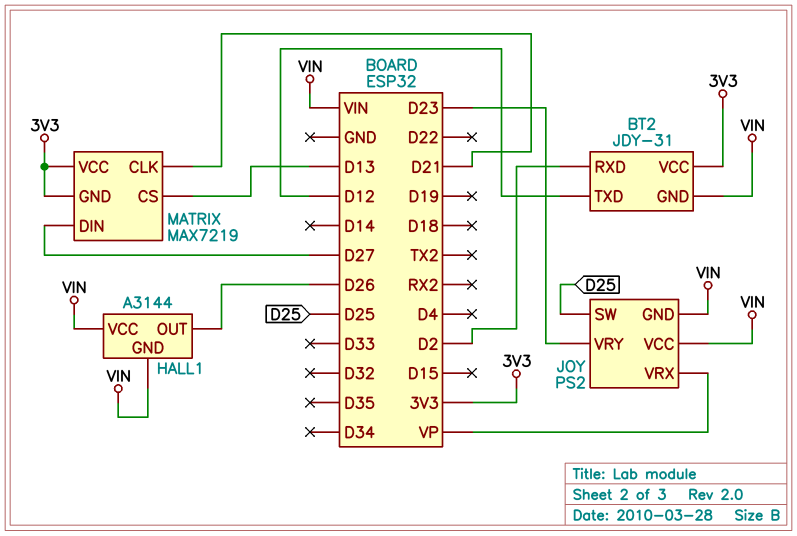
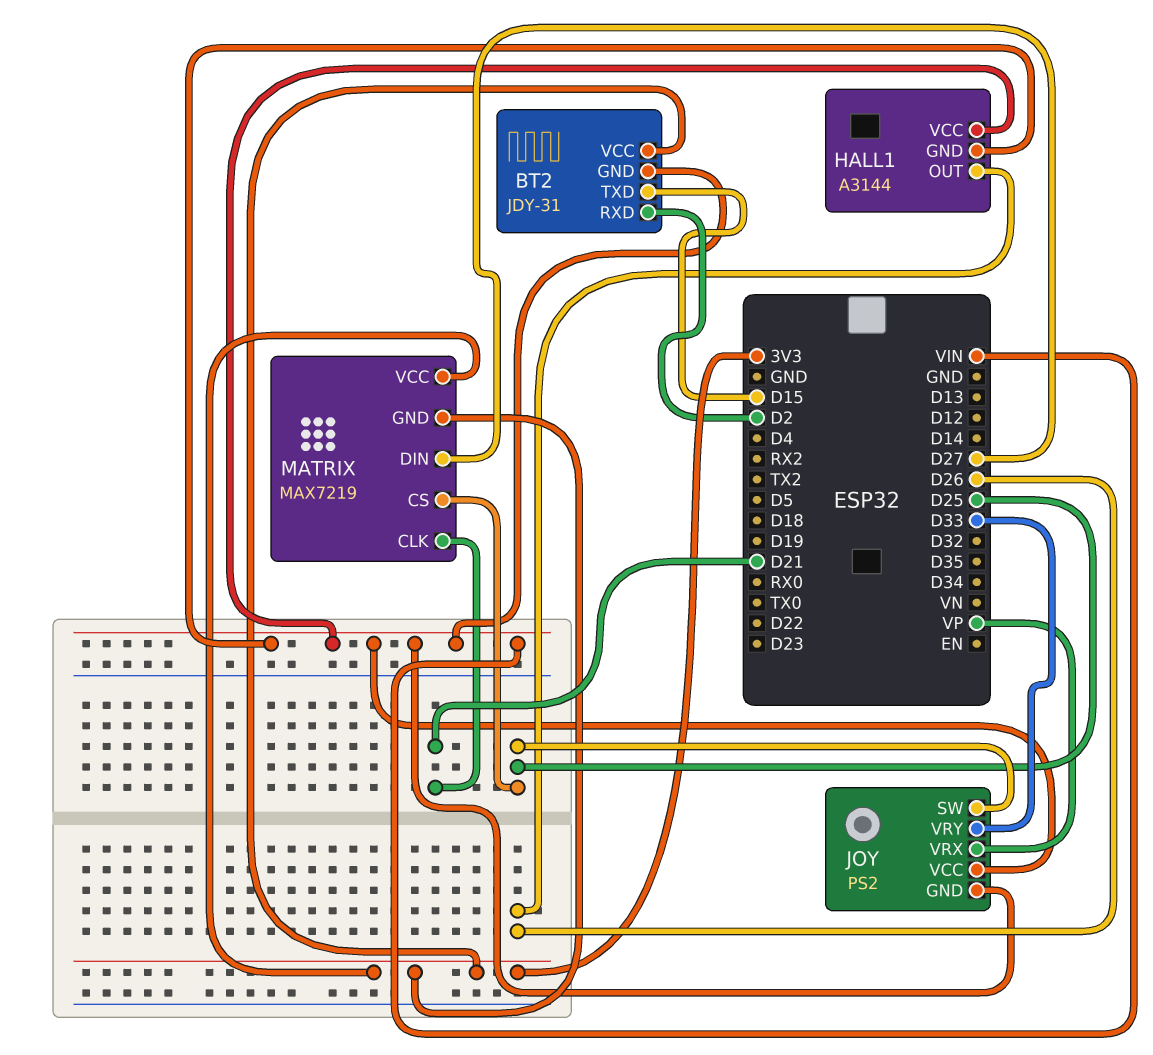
BT2 pin TXD: D12 -> D15
JOY pin VRY: D23 -> D33
MATRIX pin CS: D13 -> D25

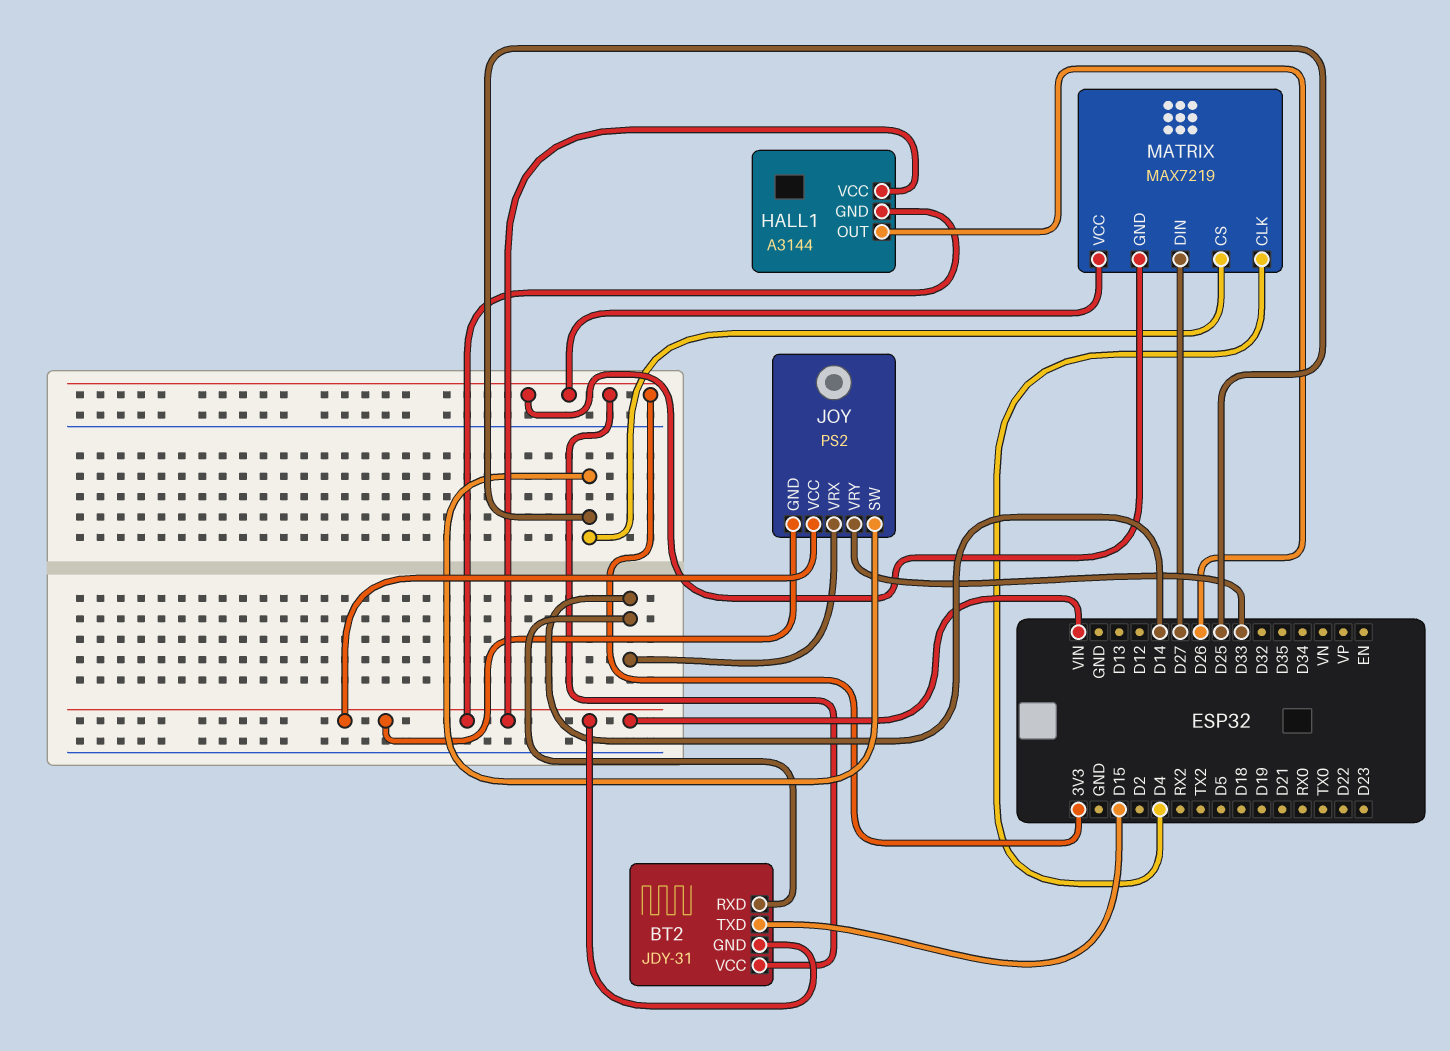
BT2 pin RXD: D2 -> D14
JOY pin VRX: VP -> D14
MATRIX pin CLK: D21 -> D4

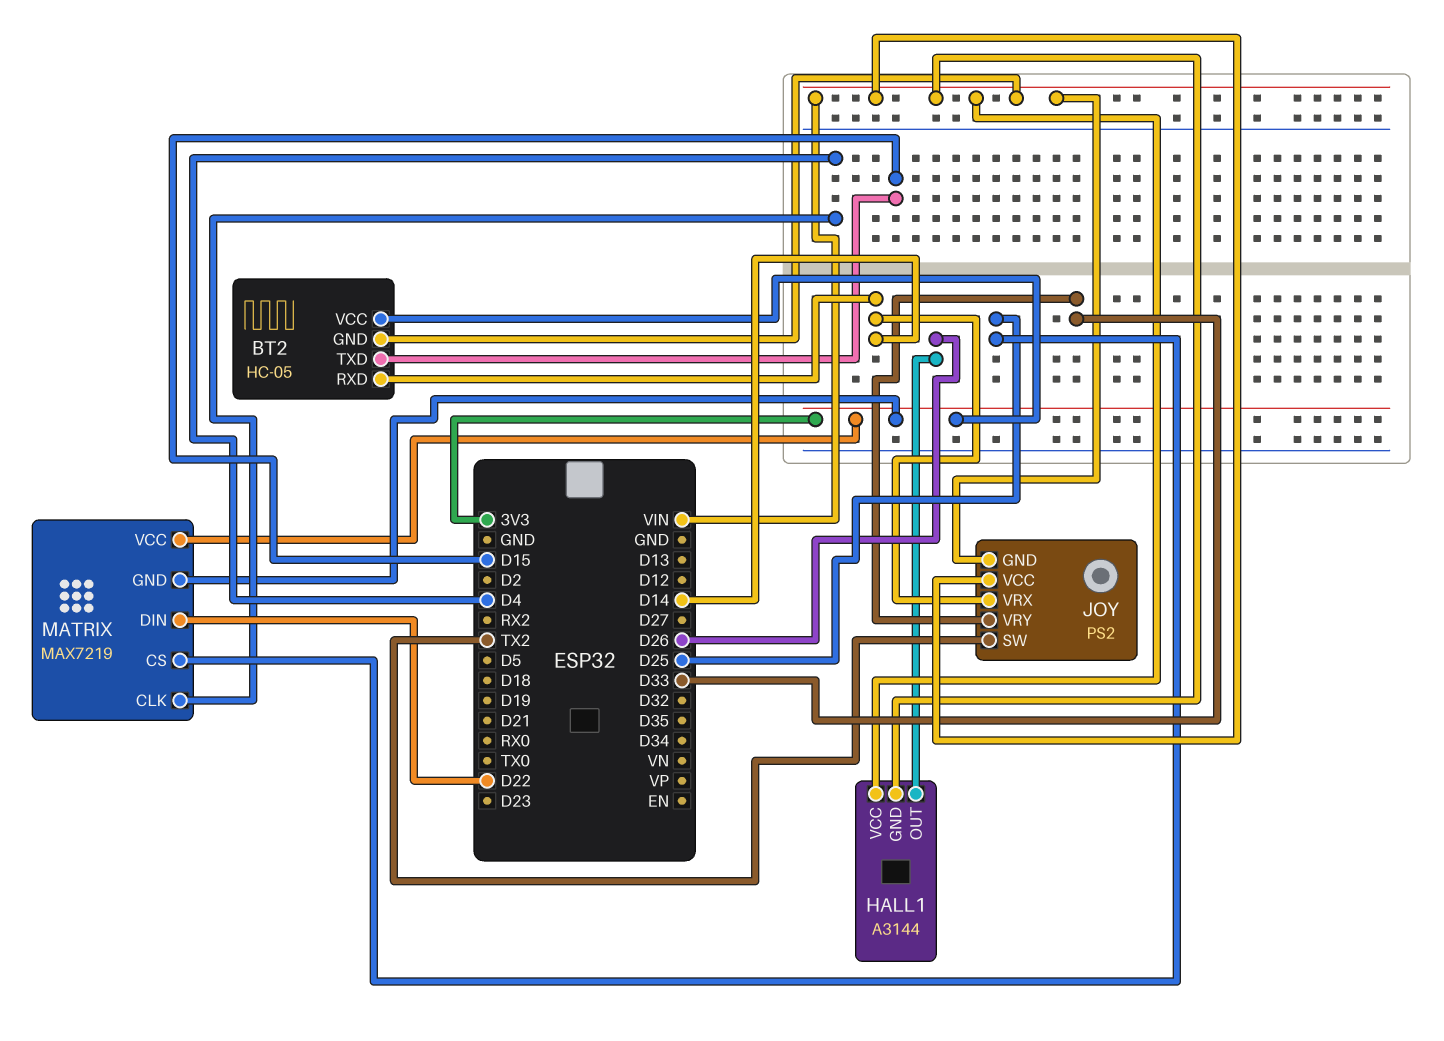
BT2: JDY-31 -> HC-05
JOY pin SW: D25 -> TX2
MATRIX pin DIN: D27 -> D22

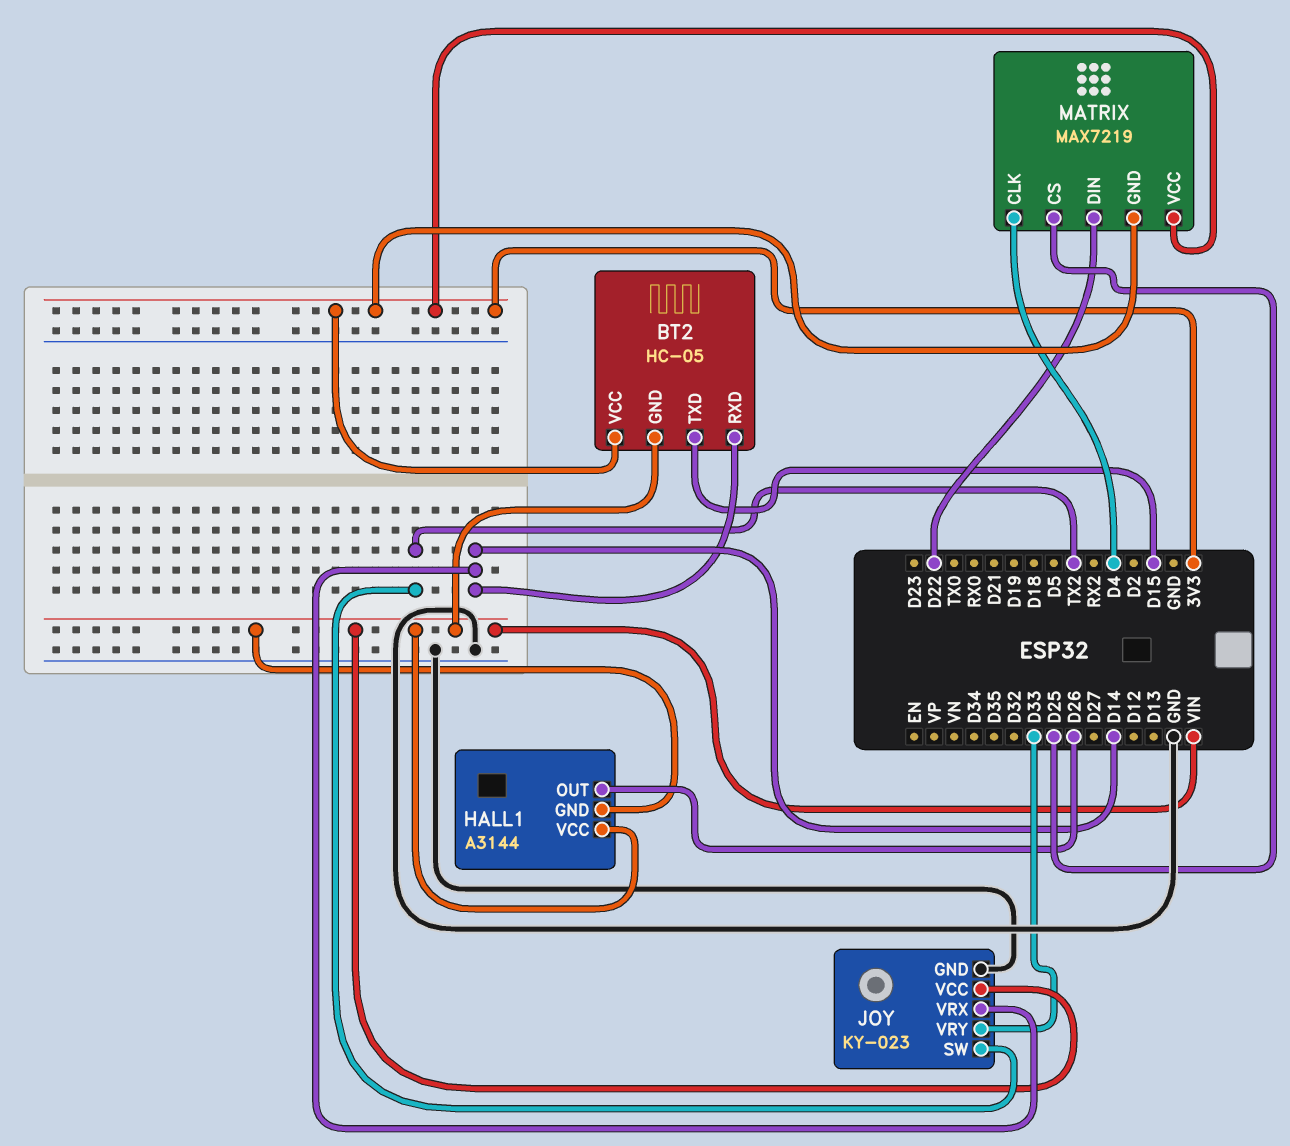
JOY: PS2 -> KY-023
JOY pin GND: VIN -> GND

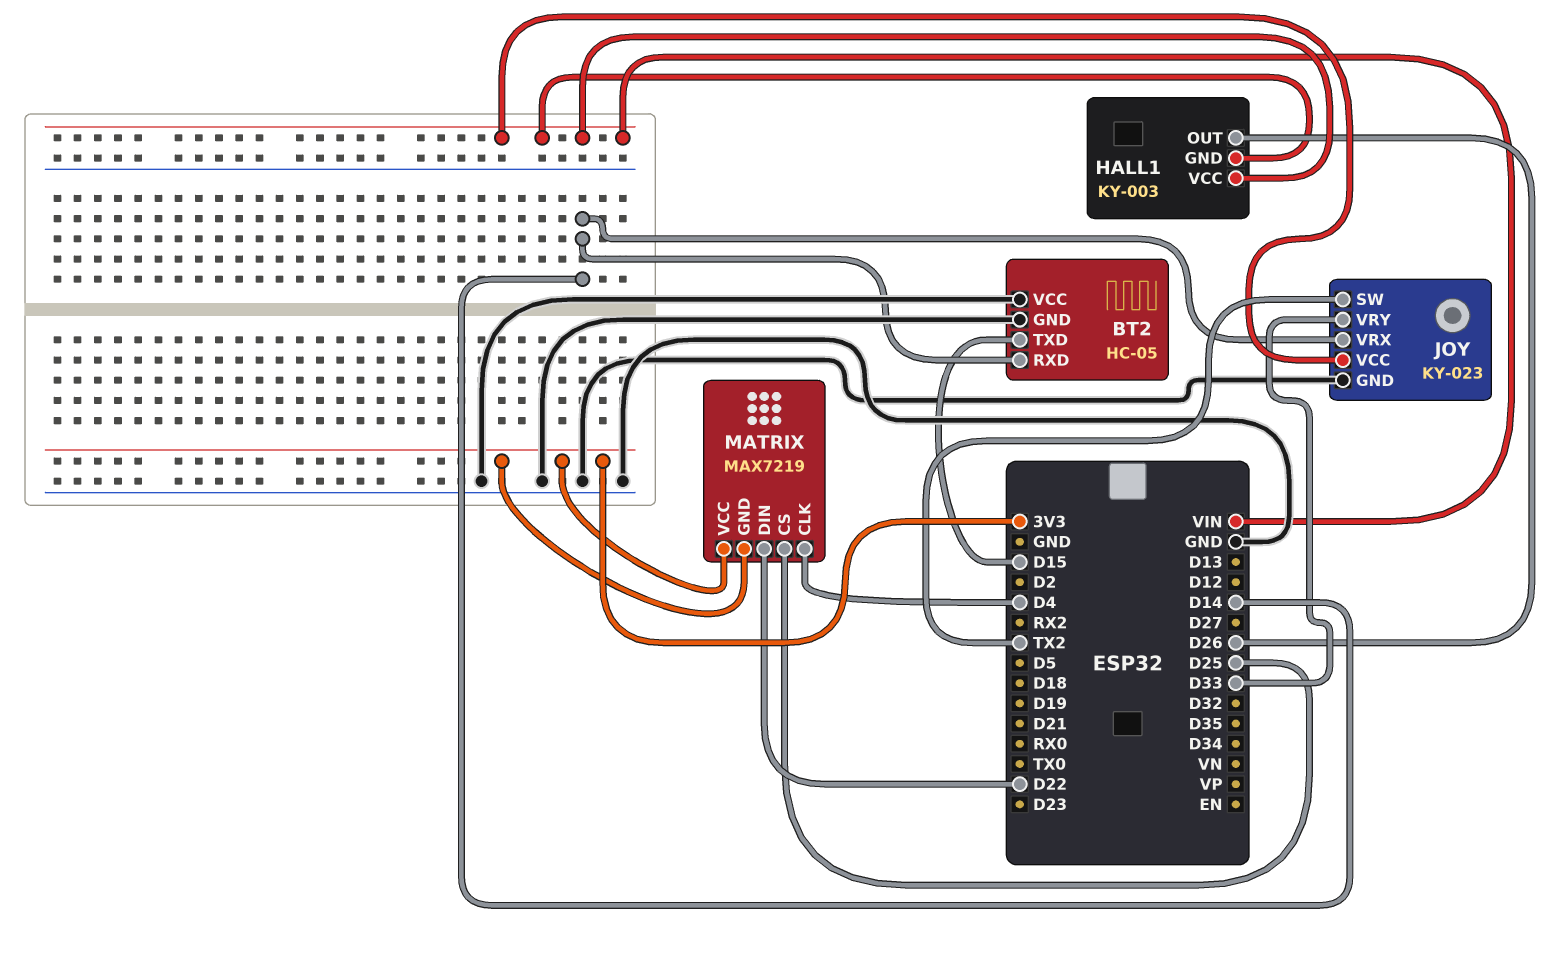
BT2 pin GND: VIN -> GND
BT2 pin VCC: 3V3 -> GND
HALL1: A3144 -> KY-003

